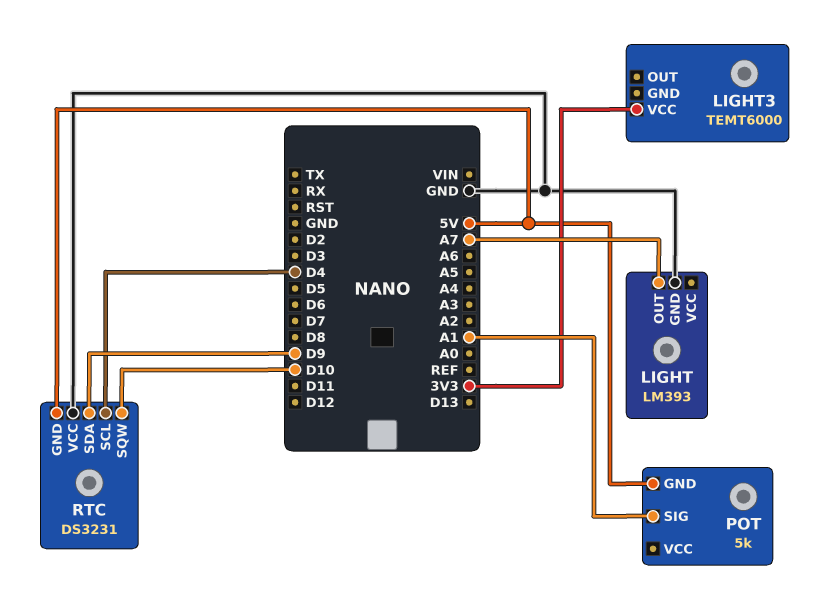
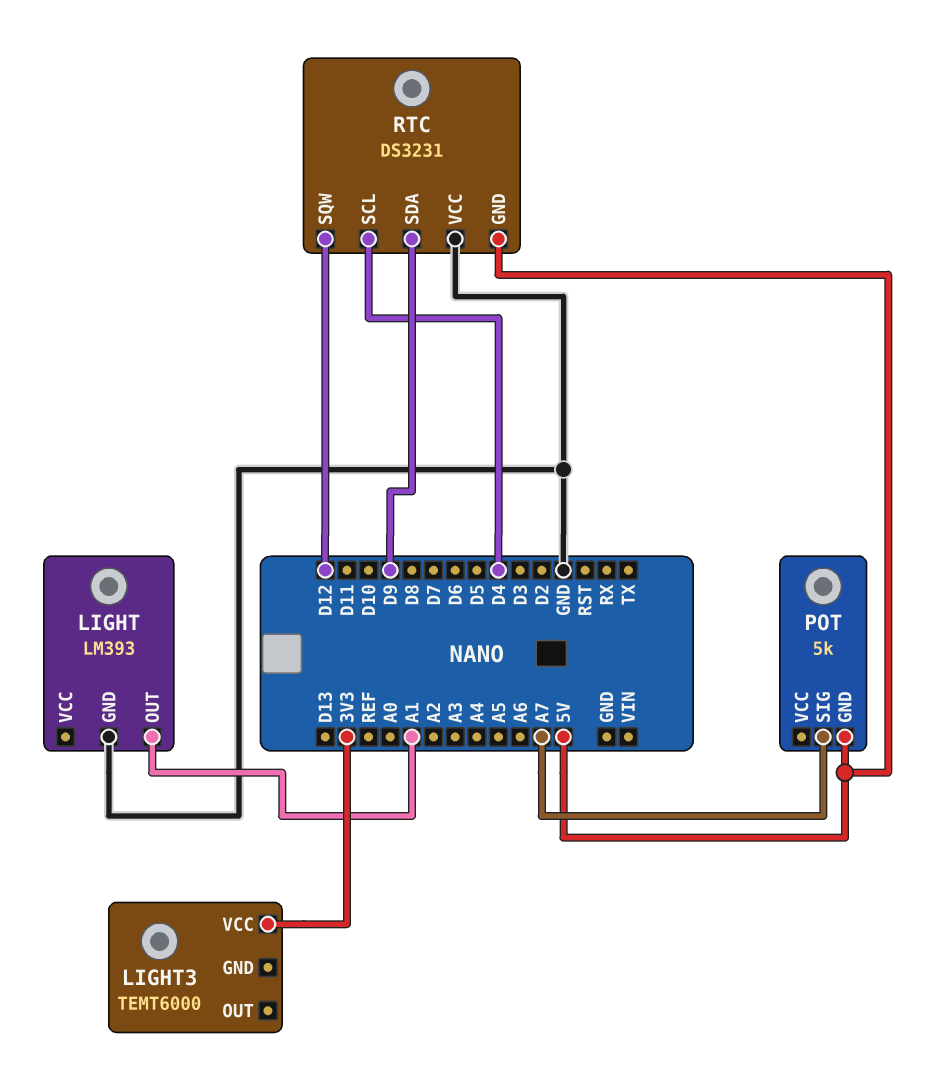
LIGHT pin OUT: A7 -> A1
POT pin SIG: A1 -> A7
RTC pin SQW: D10 -> D12

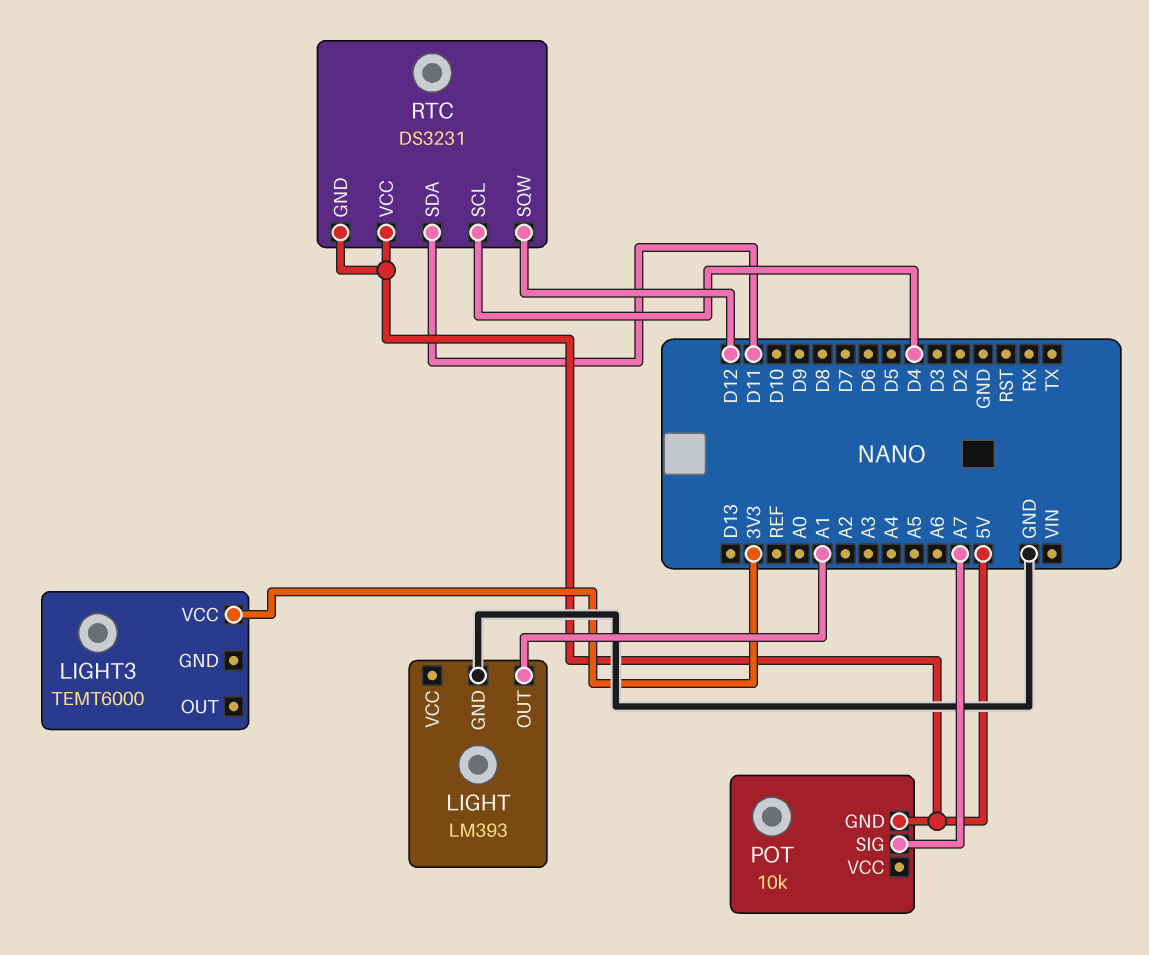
POT: 5k -> 10k
RTC pin SDA: D9 -> D11
RTC pin VCC: GND -> 5V

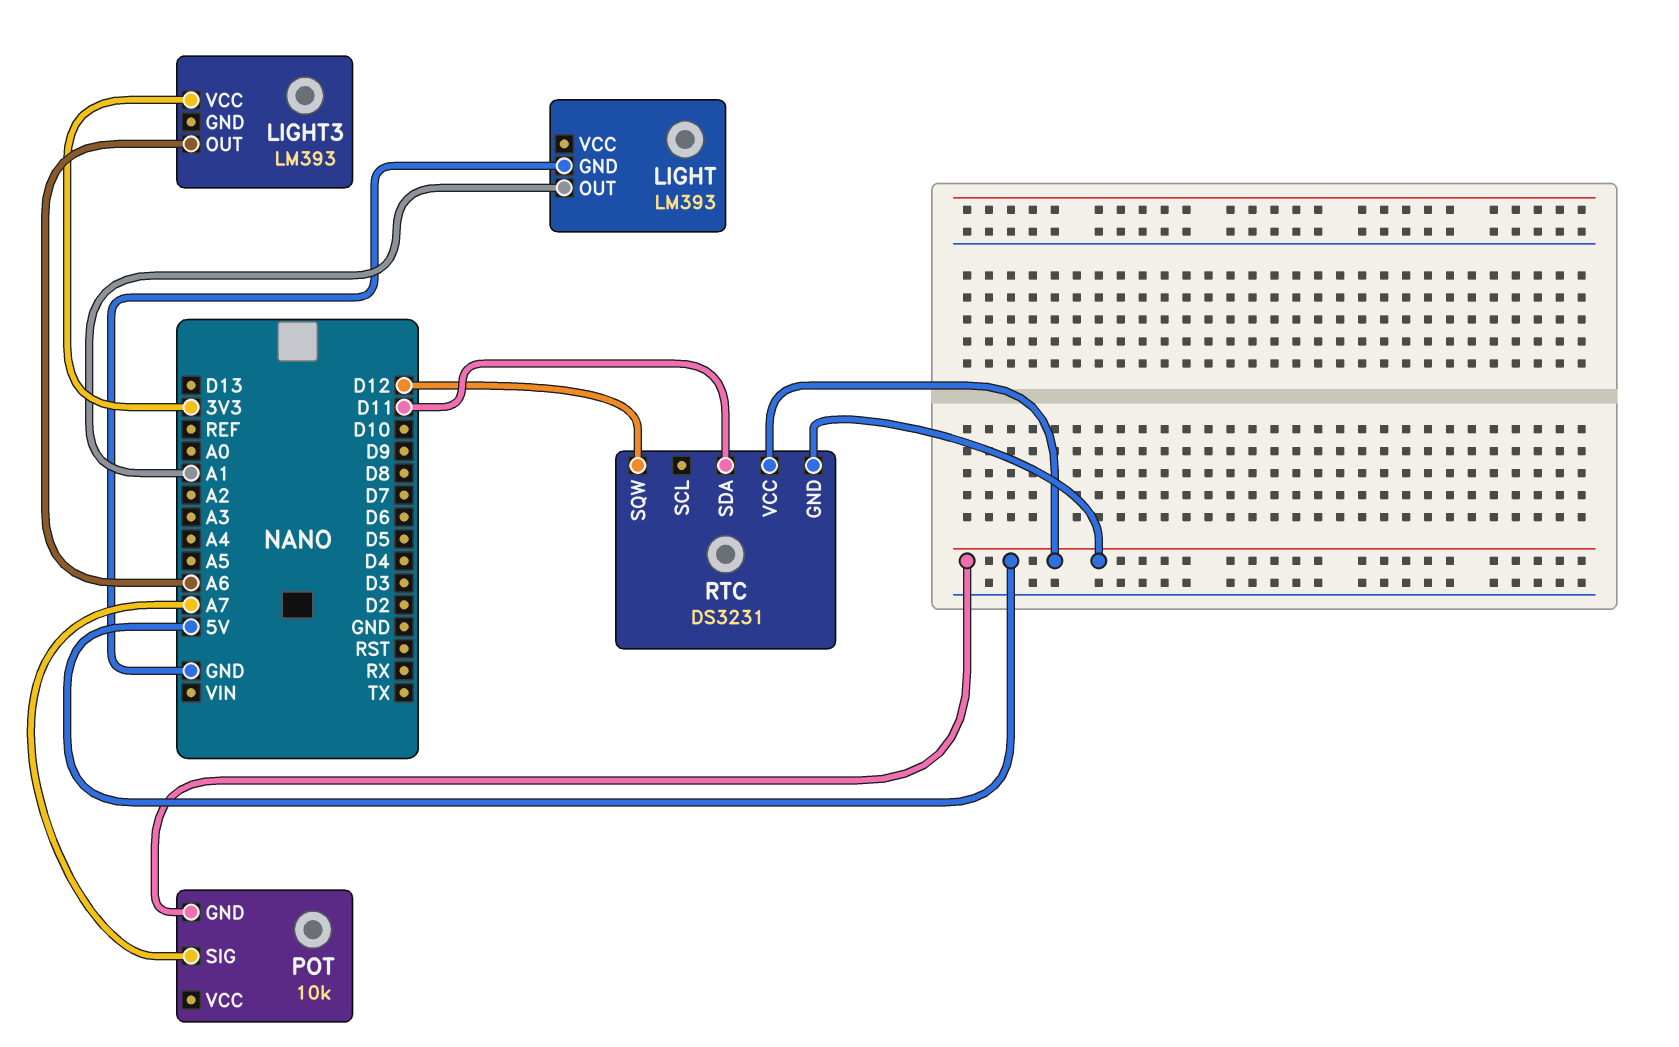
LIGHT3: TEMT6000 -> LM393
LIGHT3 pin OUT: none -> A6
RTC pin SCL: D4 -> none

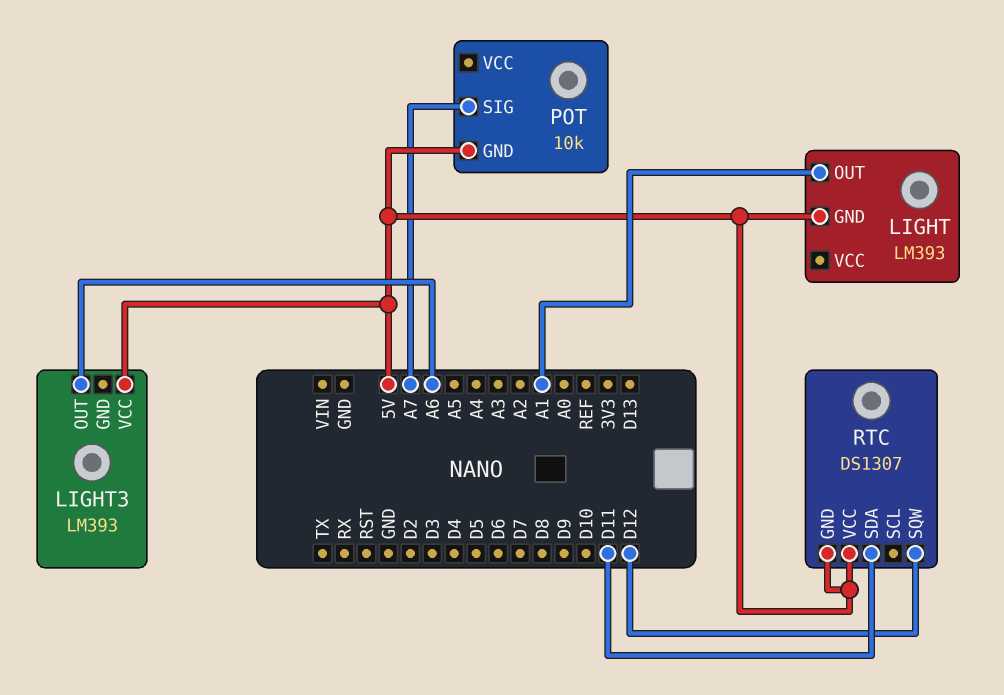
LIGHT pin GND: GND -> 5V
LIGHT3 pin VCC: 3V3 -> 5V
RTC: DS3231 -> DS1307

